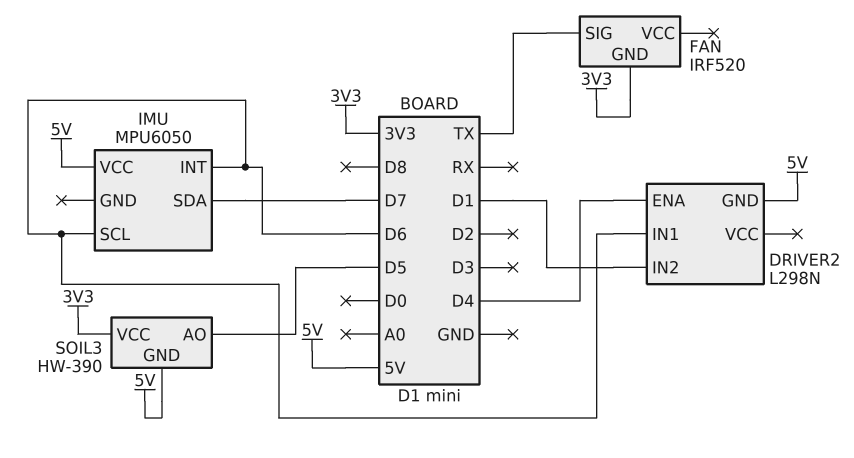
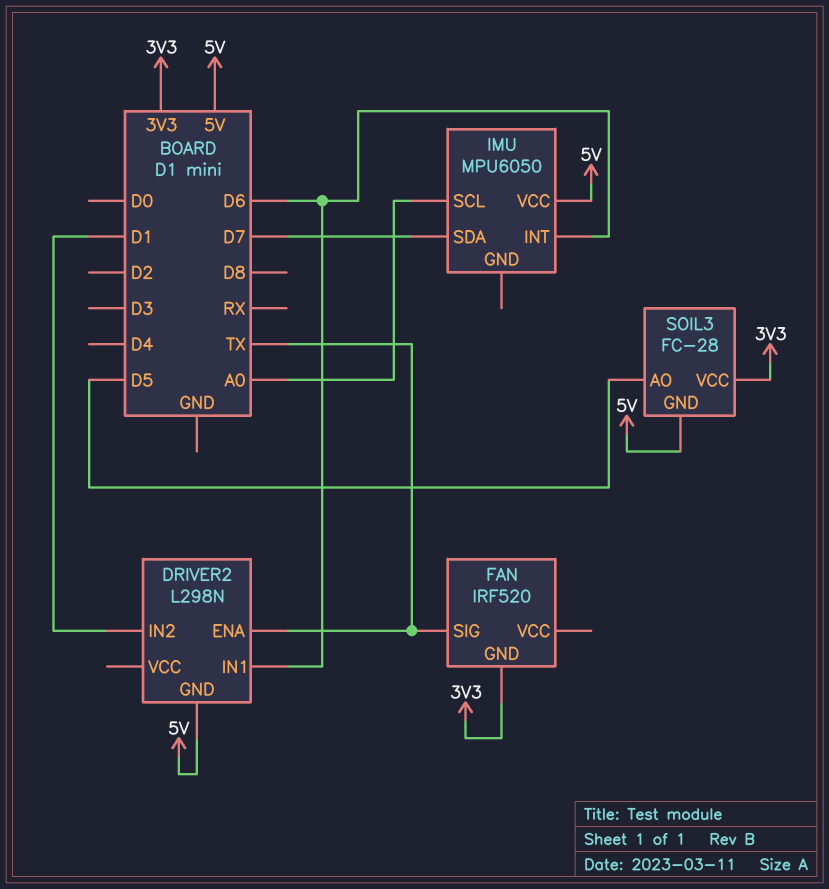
DRIVER2 pin ENA: D4 -> TX
IMU pin SCL: D6 -> A0
SOIL3: HW-390 -> FC-28

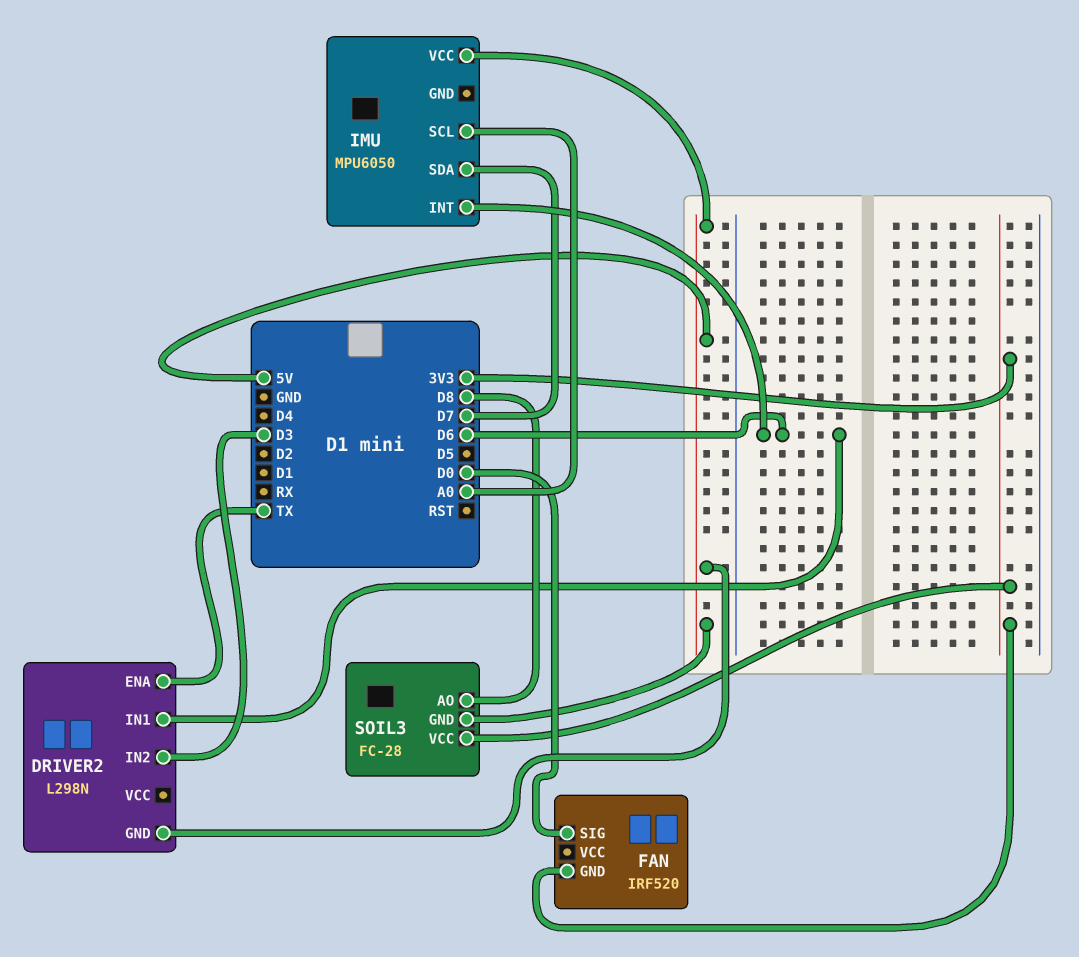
DRIVER2 pin IN2: D1 -> D3
FAN pin SIG: TX -> D0
SOIL3 pin AO: D5 -> D8

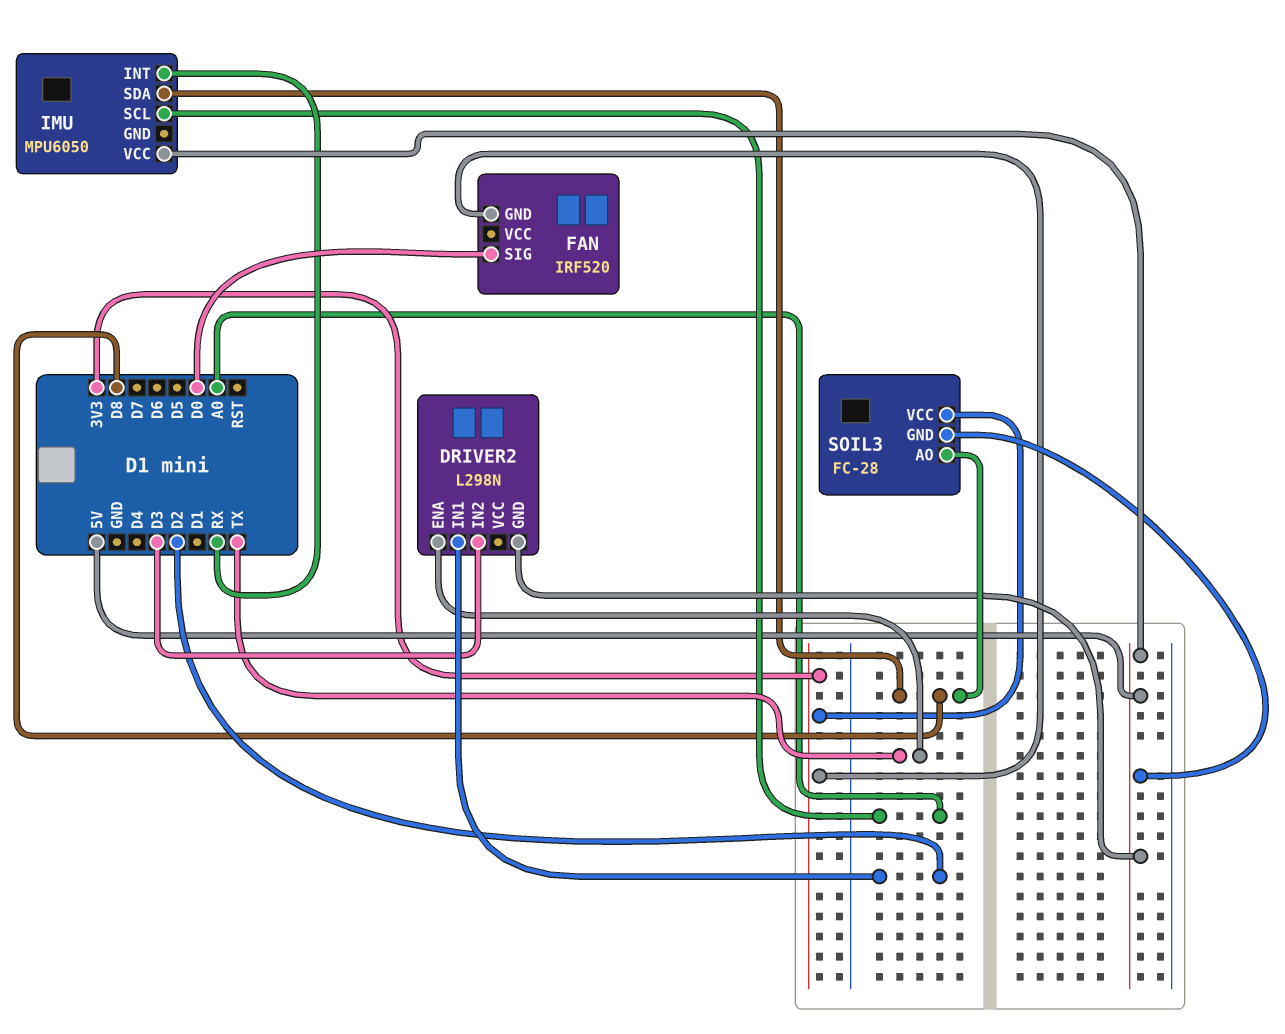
DRIVER2 pin IN1: D6 -> D2
IMU pin INT: D6 -> RX
IMU pin SDA: D7 -> D8

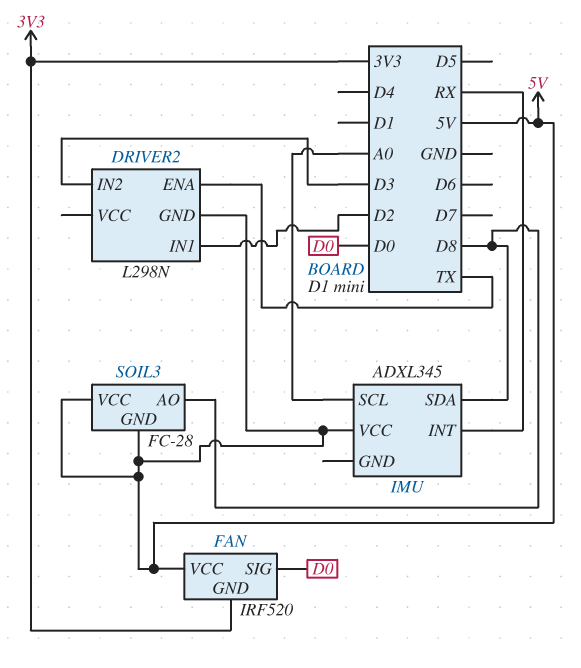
FAN pin VCC: none -> 5V
IMU: MPU6050 -> ADXL345
SOIL3 pin VCC: 3V3 -> 5V

